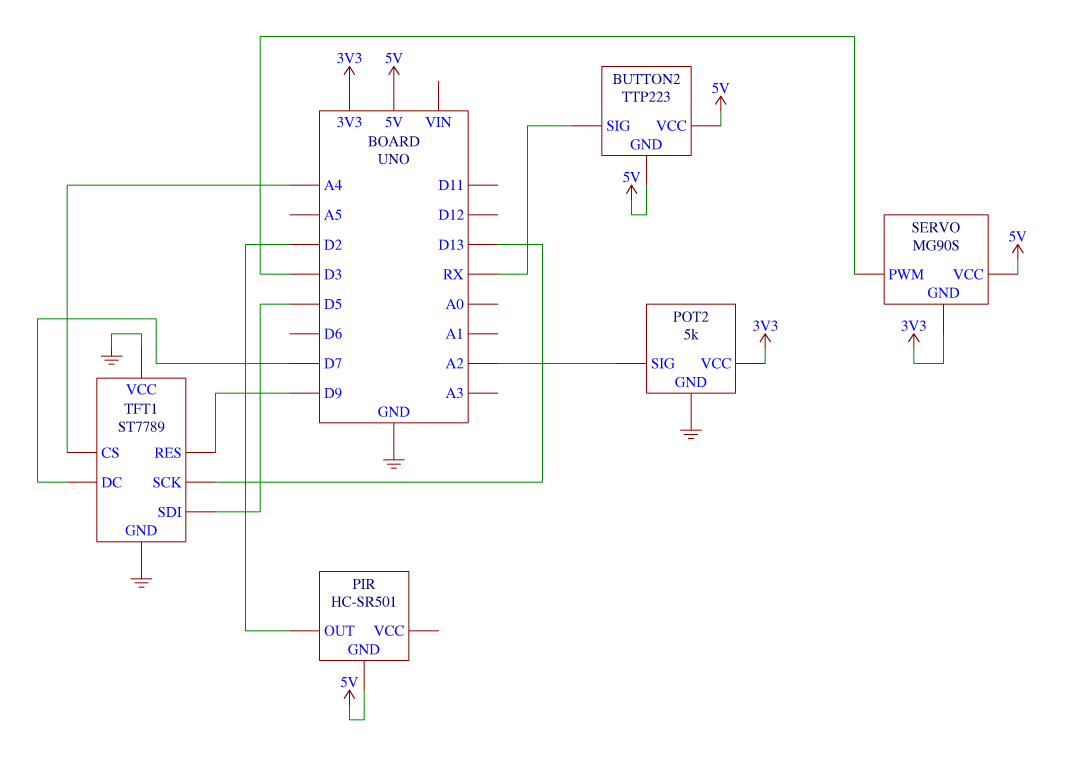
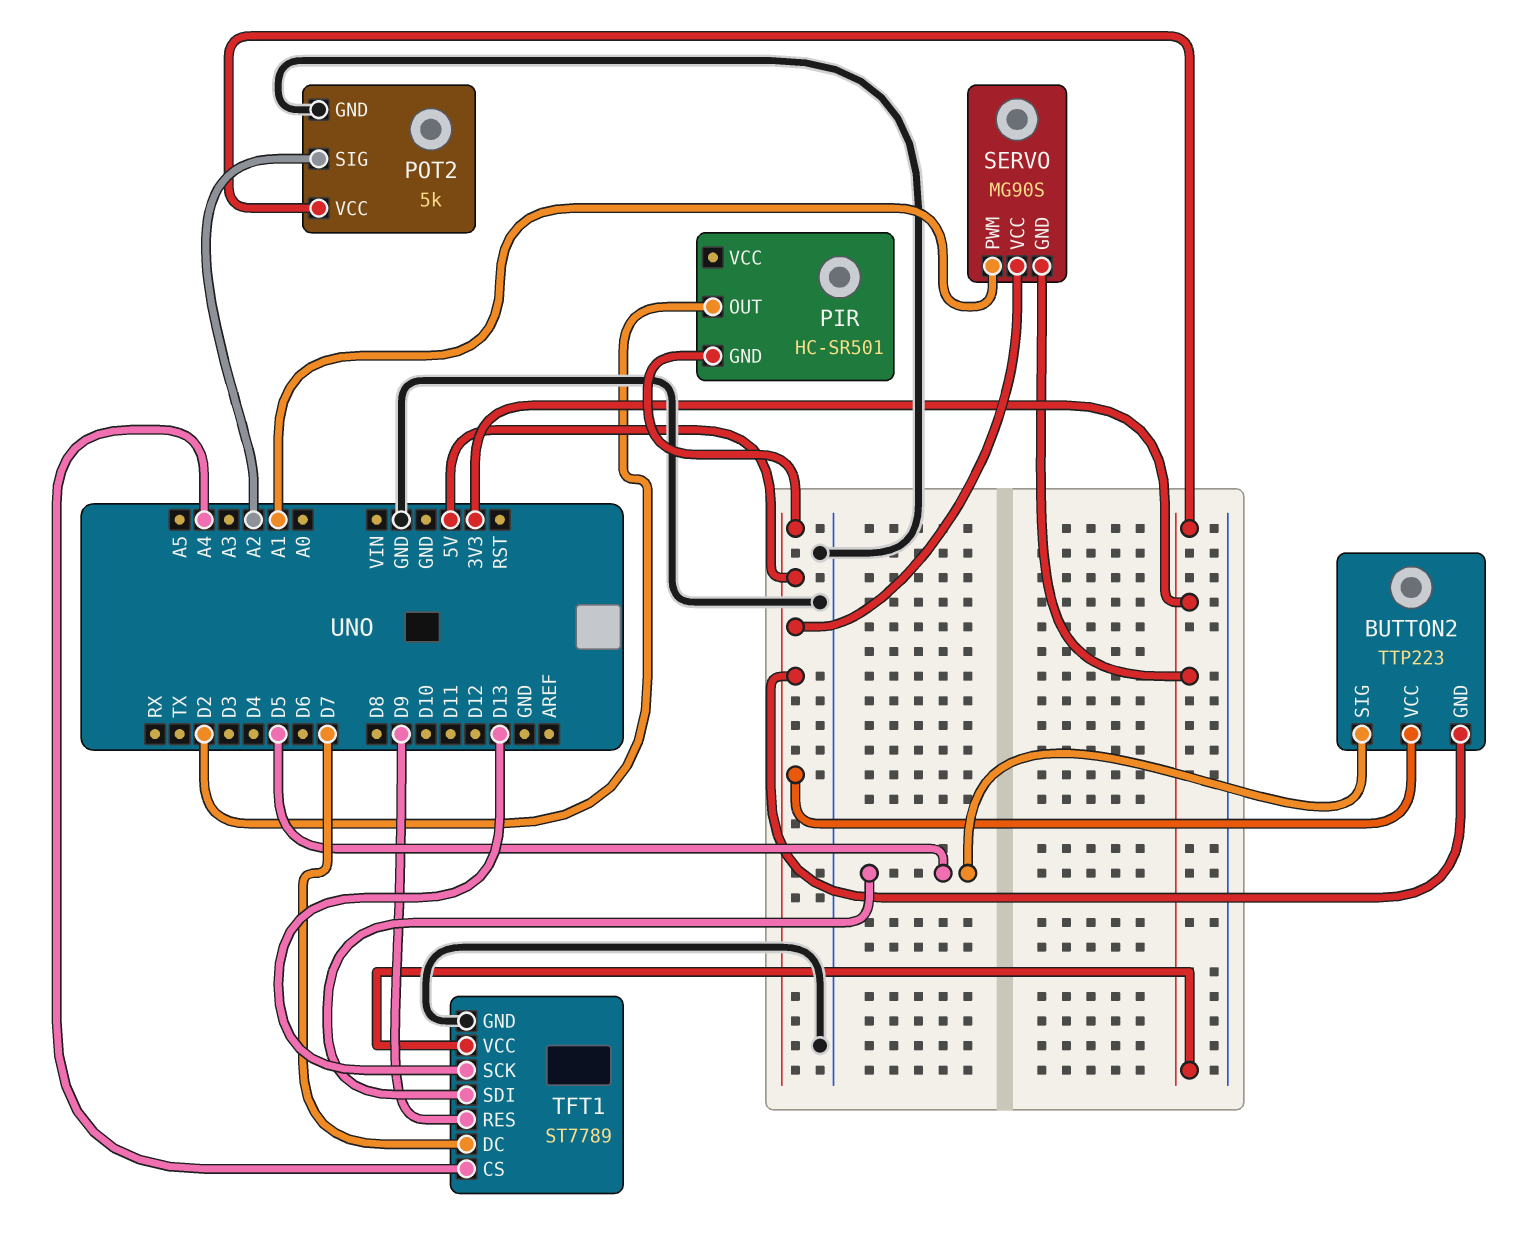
BUTTON2 pin SIG: RX -> D5
SERVO pin PWM: D3 -> A1
TFT1 pin VCC: GND -> 3V3

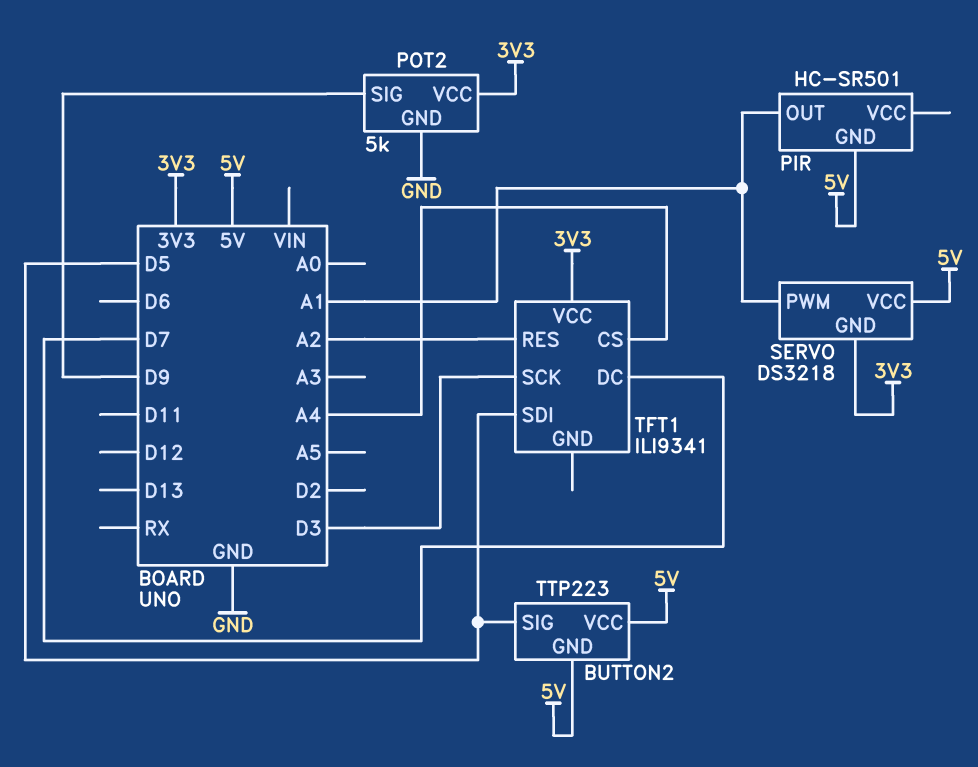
PIR pin OUT: D2 -> A1
POT2 pin SIG: A2 -> D9
SERVO: MG90S -> DS3218
TFT1: ST7789 -> ILI9341
TFT1 pin GND: GND -> none
TFT1 pin RES: D9 -> A2
TFT1 pin SCK: D13 -> D3

